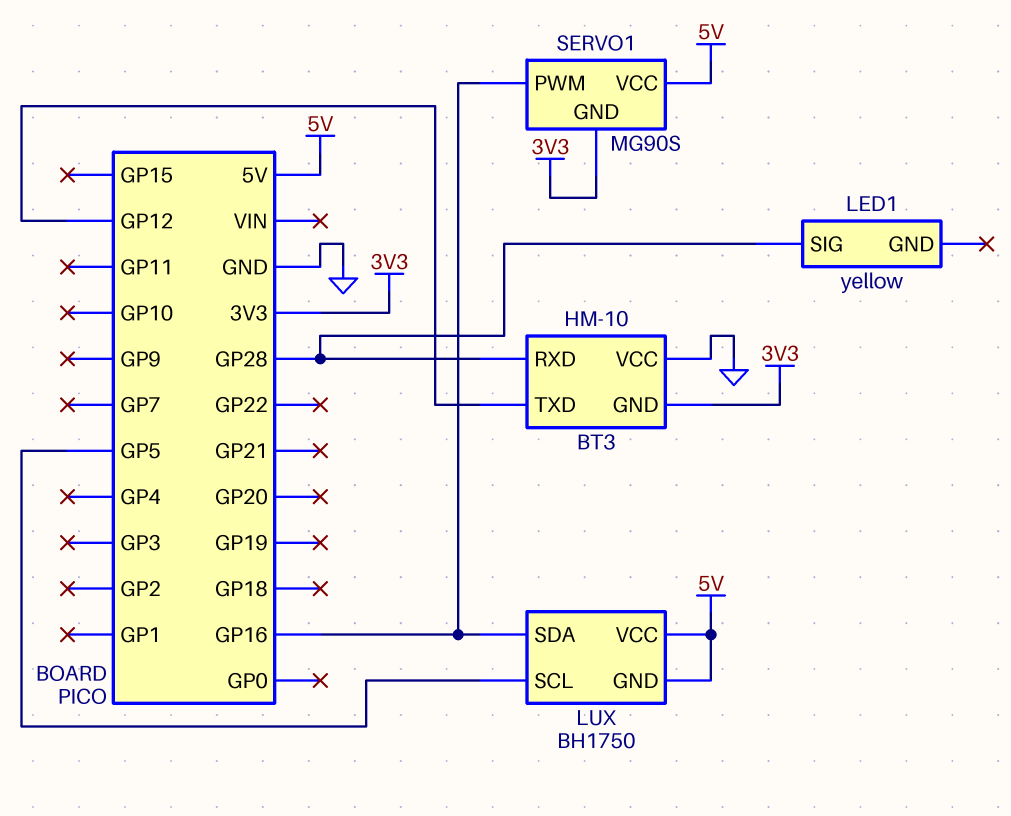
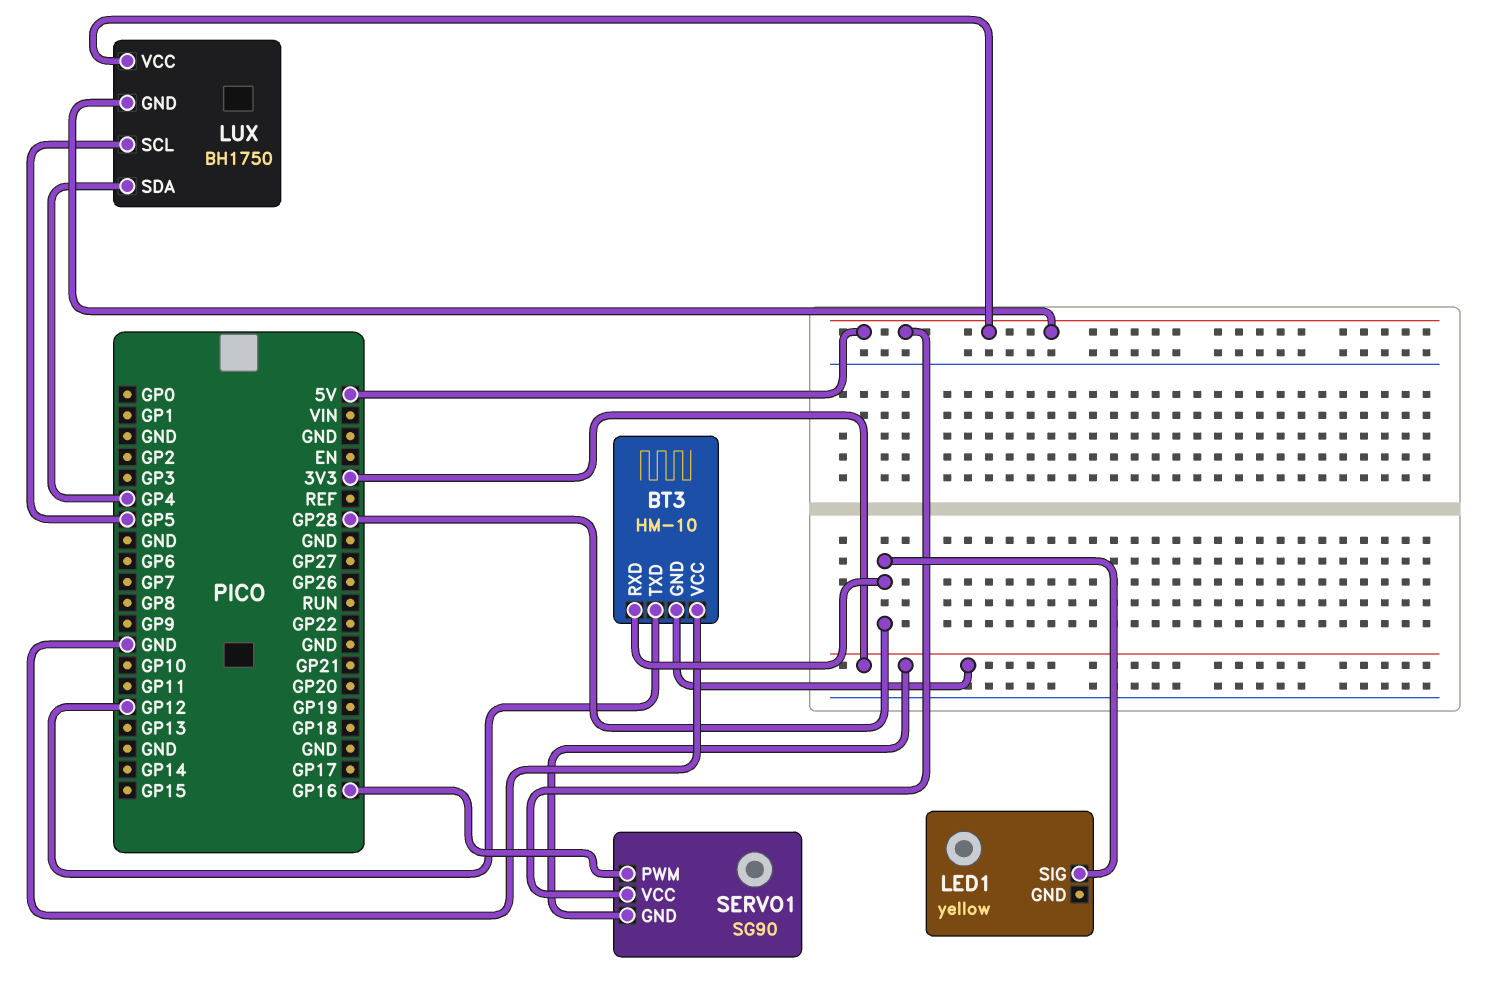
LUX pin SDA: GP16 -> GP4
SERVO1: MG90S -> SG90

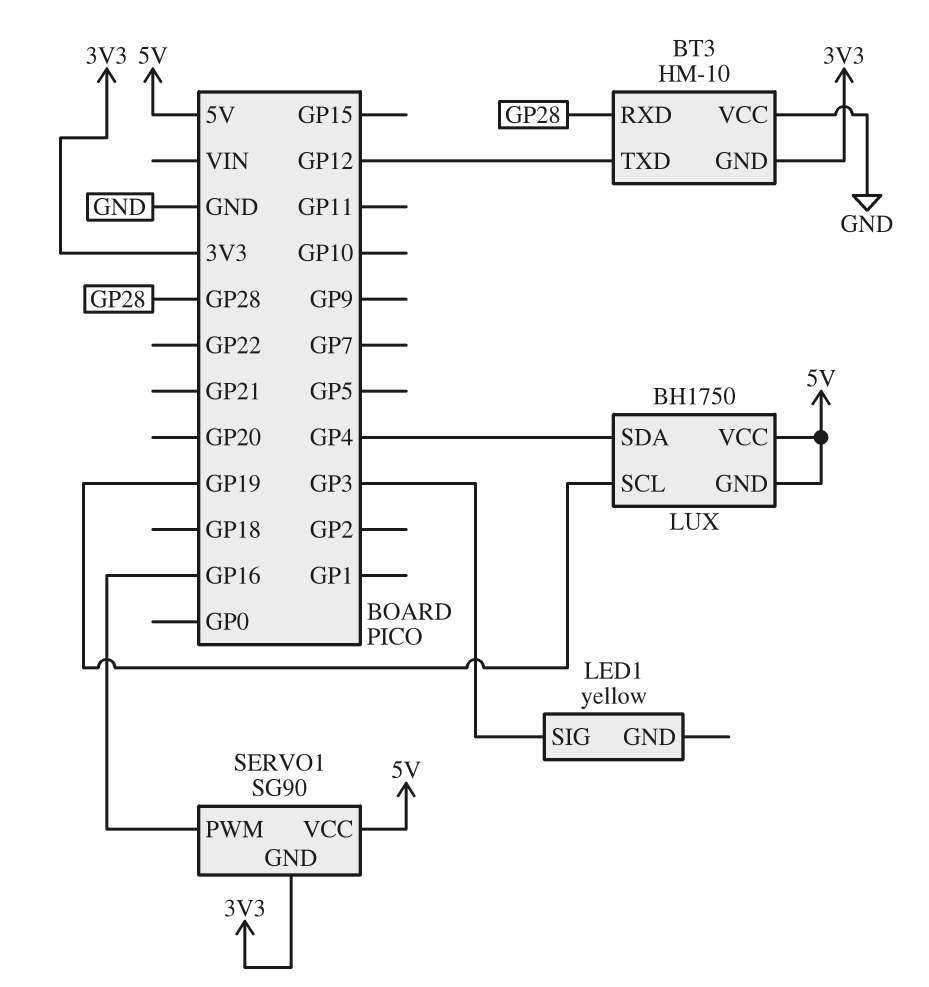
LED1 pin SIG: GP28 -> GP3
LUX pin SCL: GP5 -> GP19

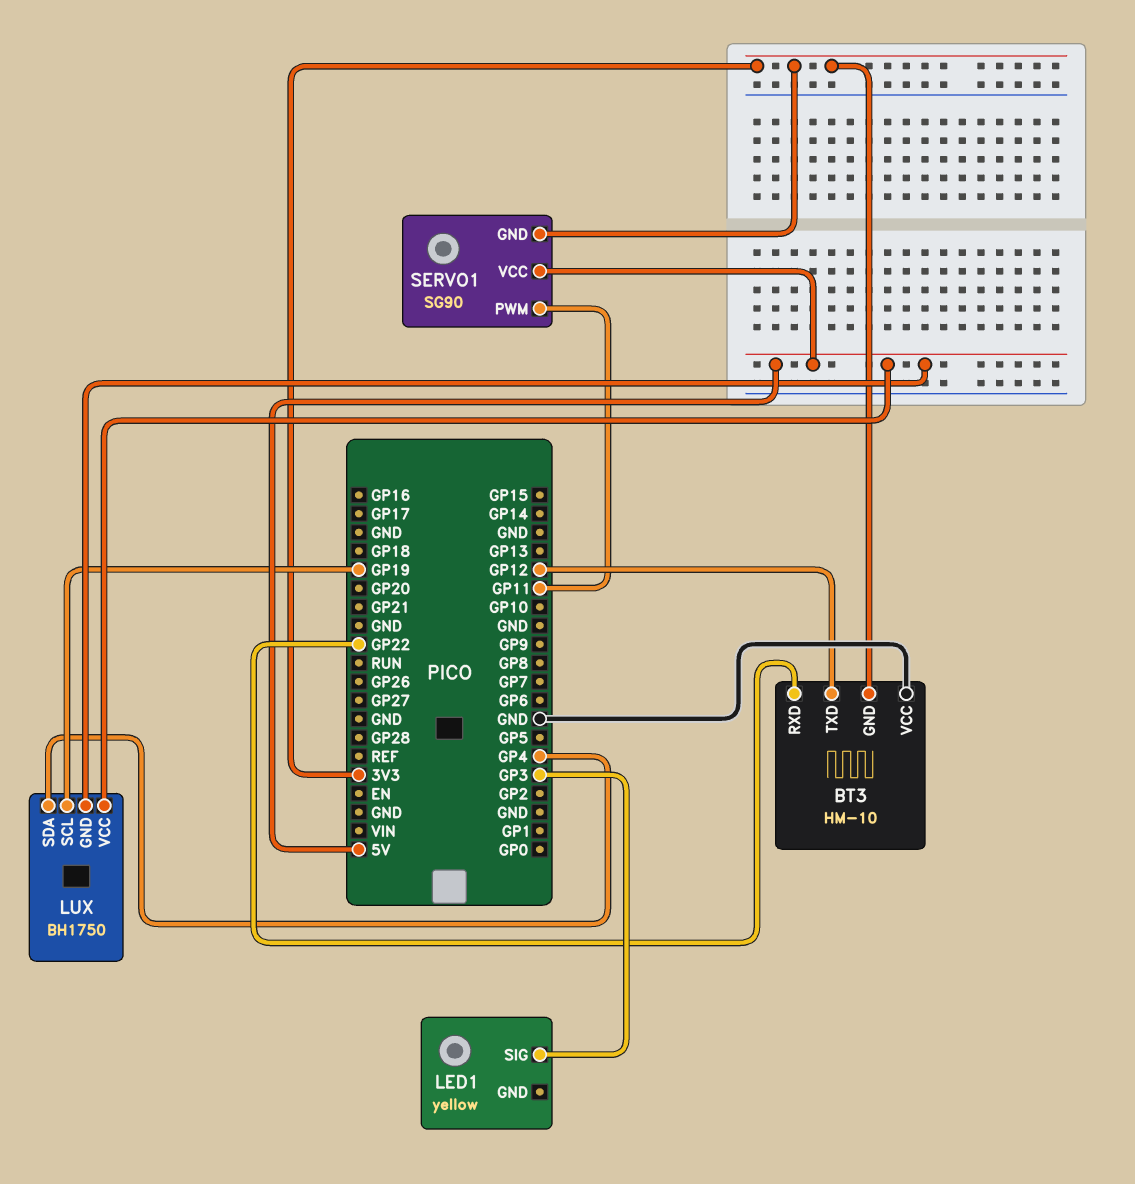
BT3 pin RXD: GP28 -> GP22
SERVO1 pin PWM: GP16 -> GP11

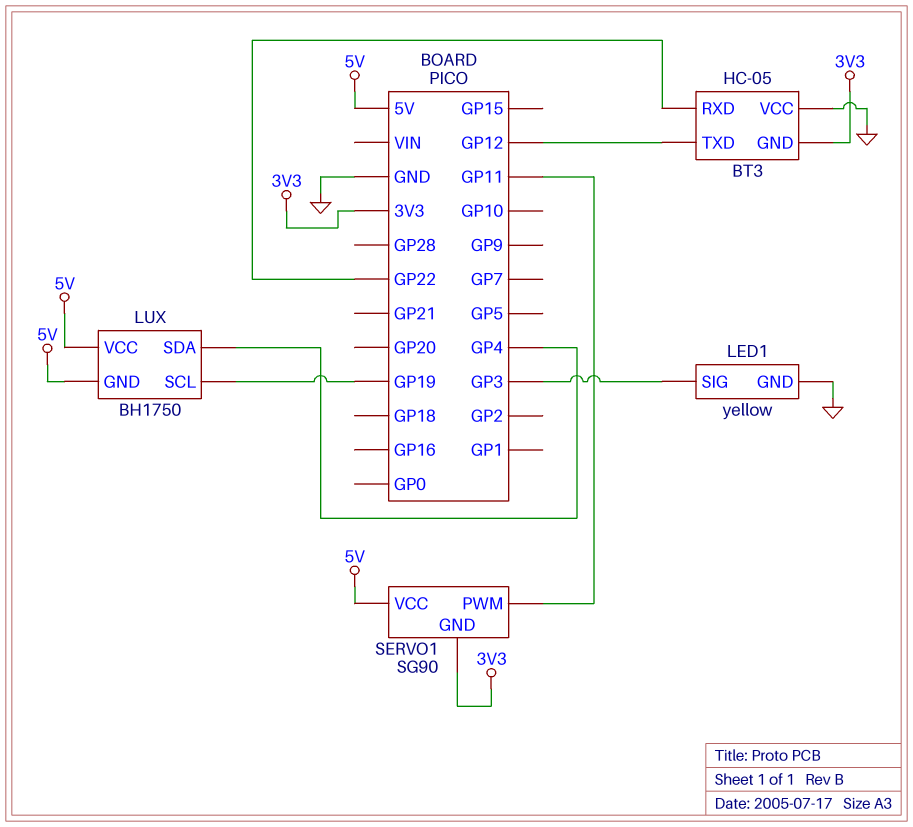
BT3: HM-10 -> HC-05
LED1 pin GND: none -> GND

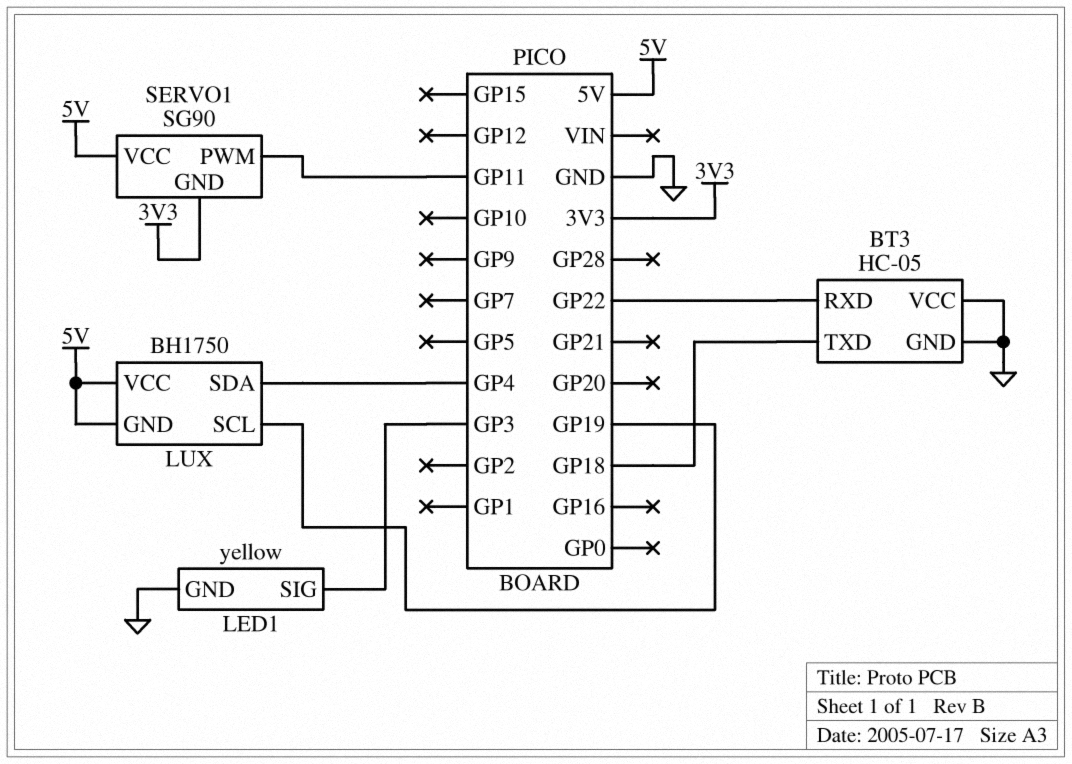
BT3 pin GND: 3V3 -> GND
BT3 pin TXD: GP12 -> GP18

